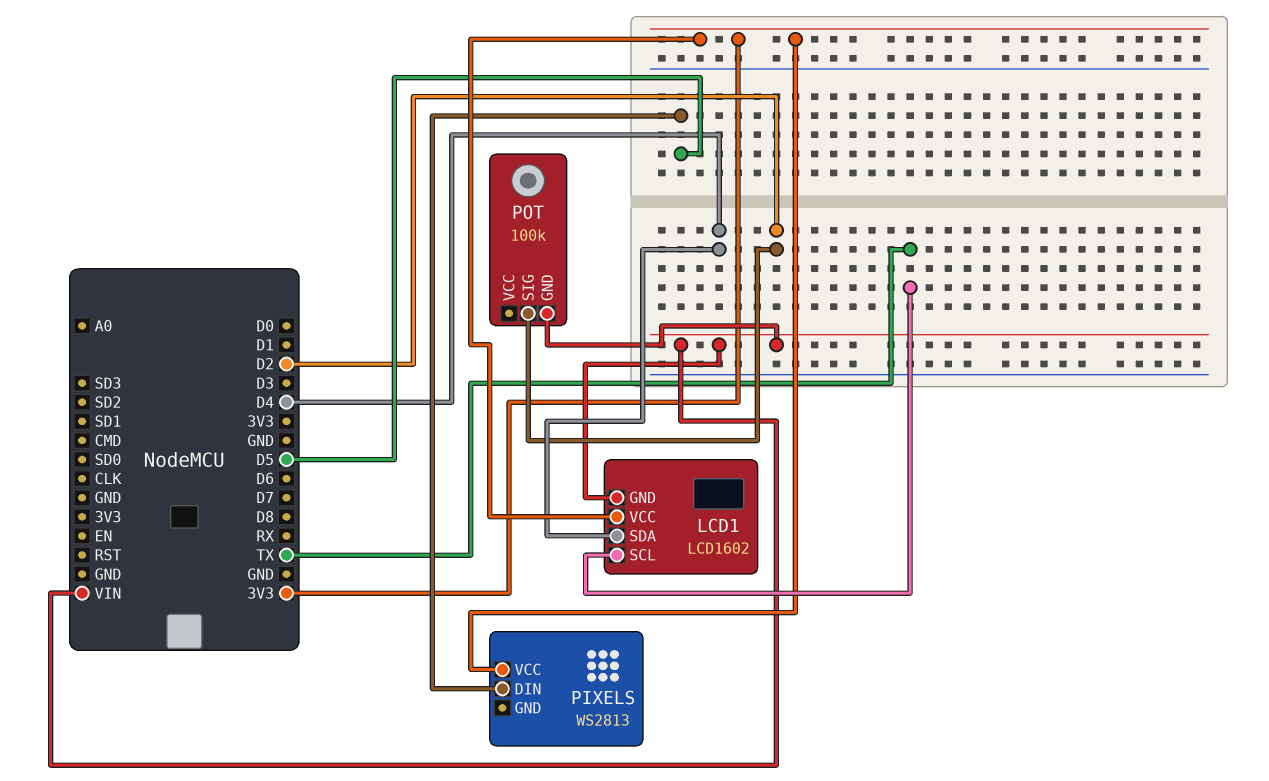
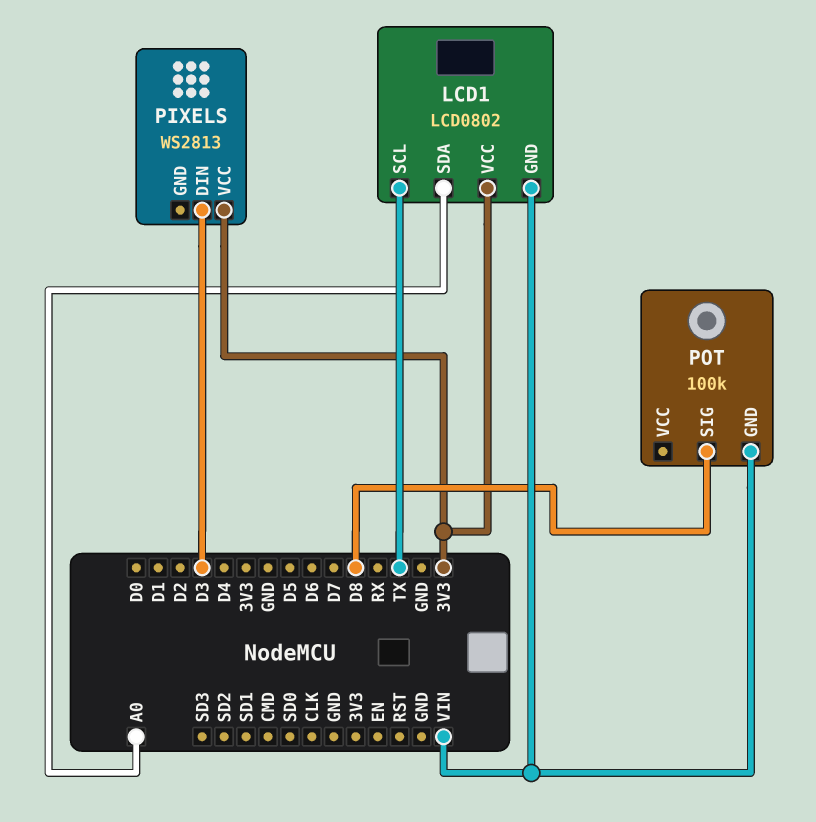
LCD1: LCD1602 -> LCD0802
LCD1 pin SDA: D4 -> A0
PIXELS pin DIN: D5 -> D3
POT pin SIG: D2 -> D8

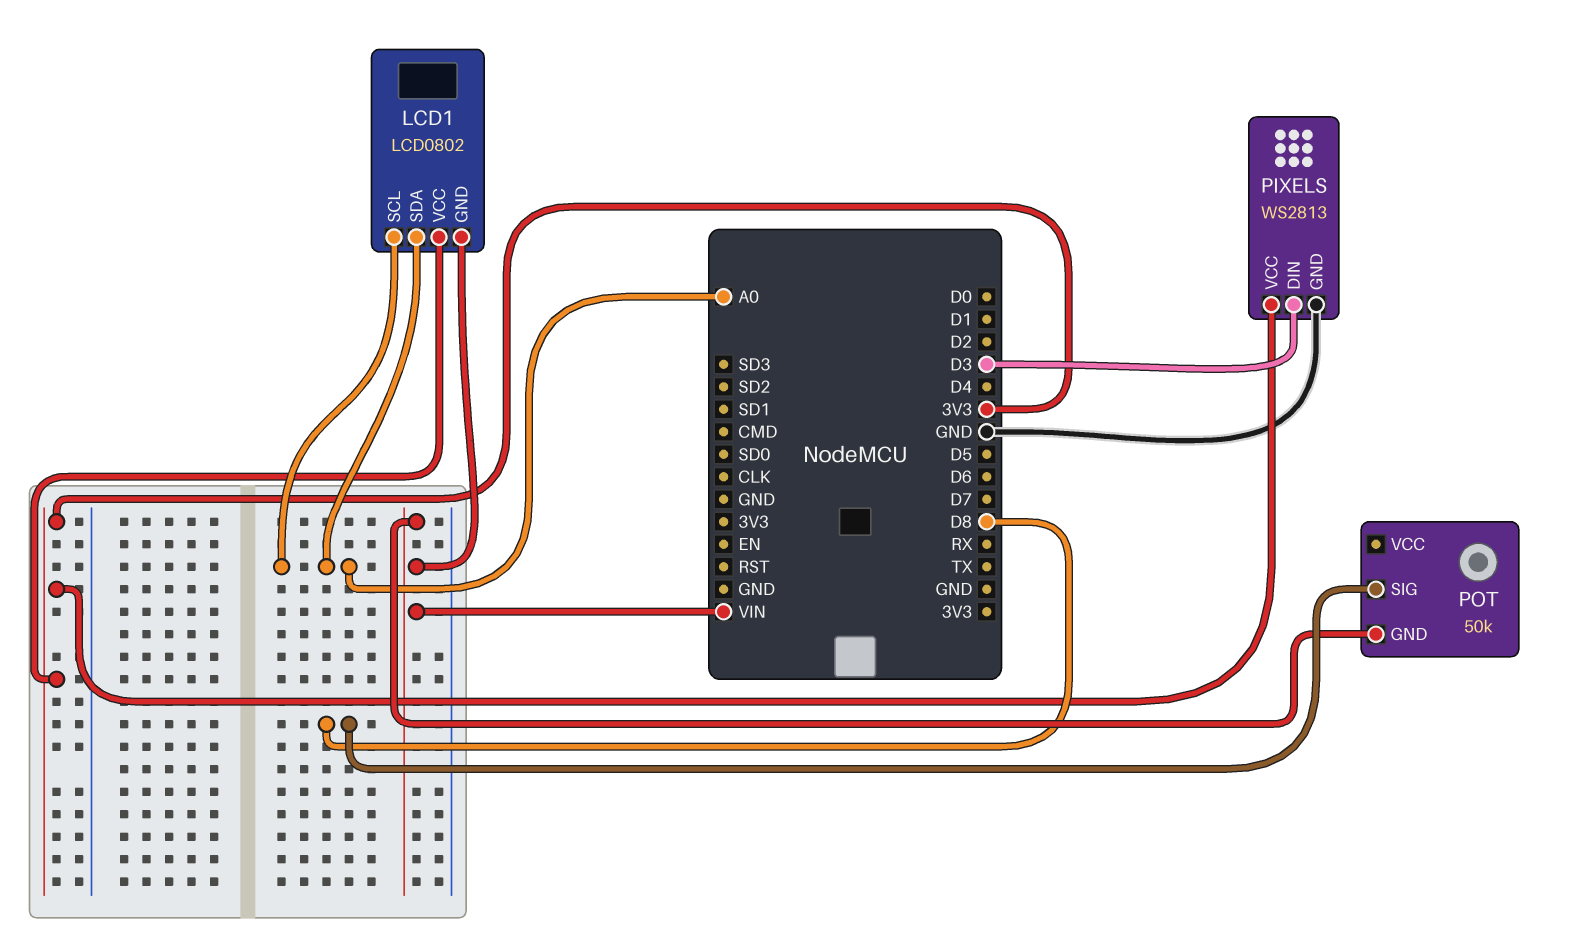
LCD1 pin SCL: TX -> A0
PIXELS pin GND: none -> GND
POT: 100k -> 50k

